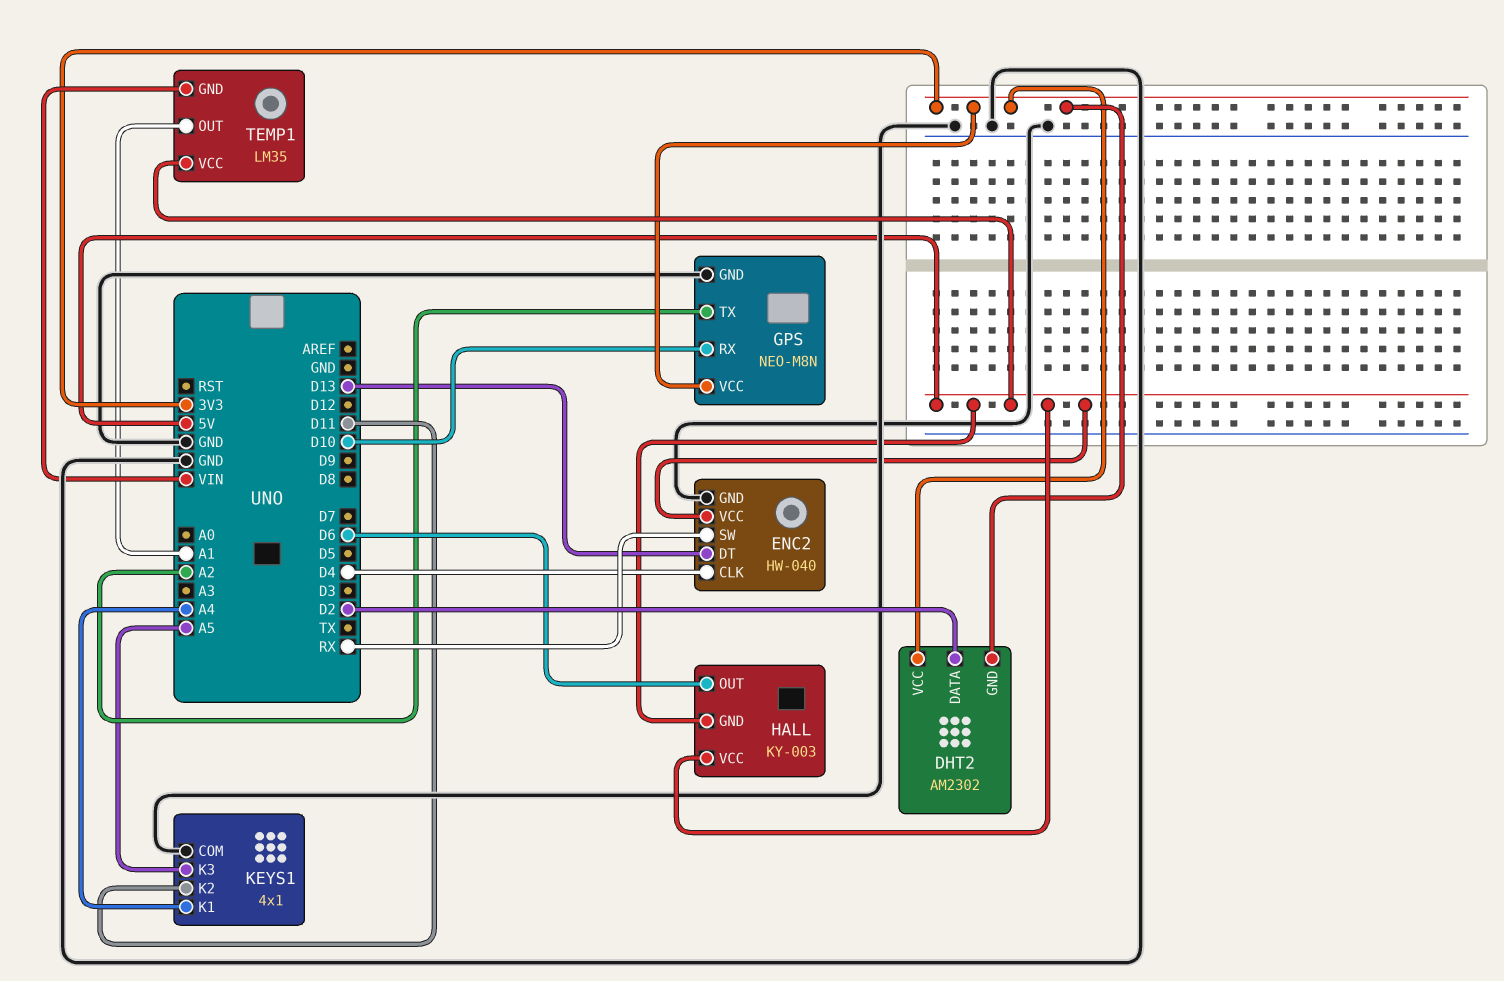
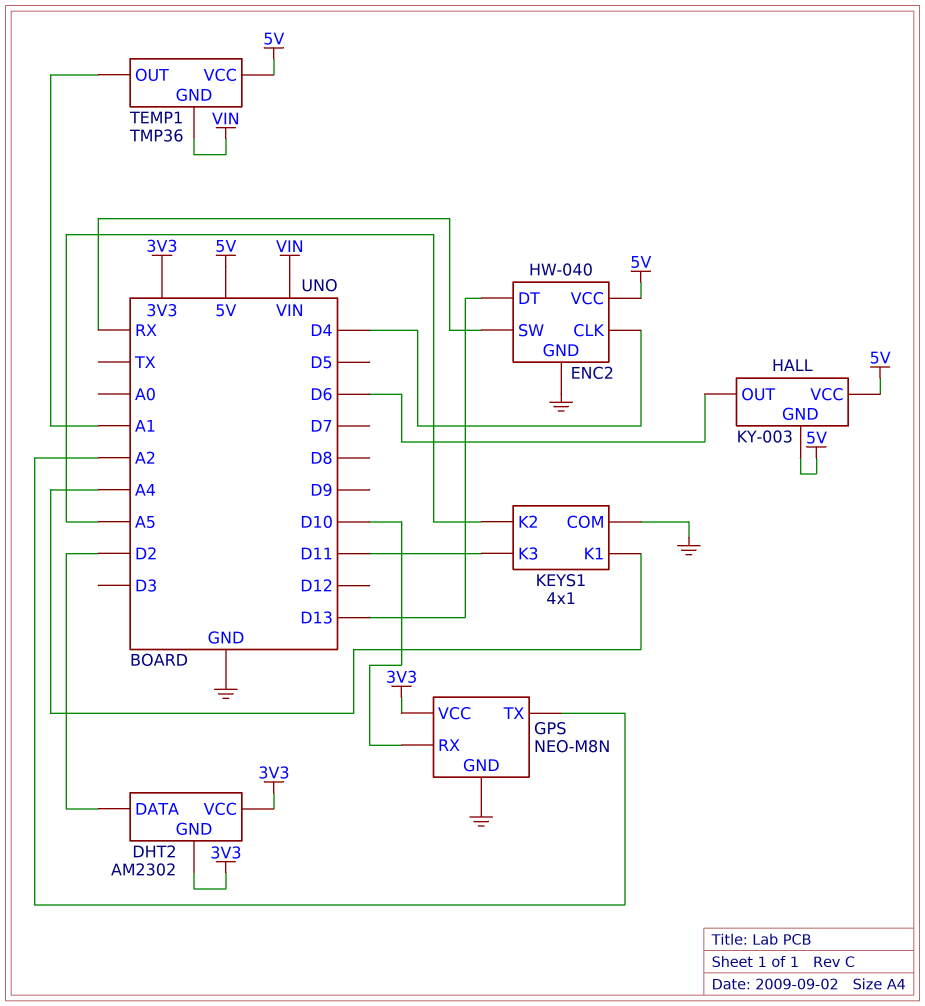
KEYS1 pin K2: D11 -> A5
KEYS1 pin K3: A5 -> D11
TEMP1: LM35 -> TMP36

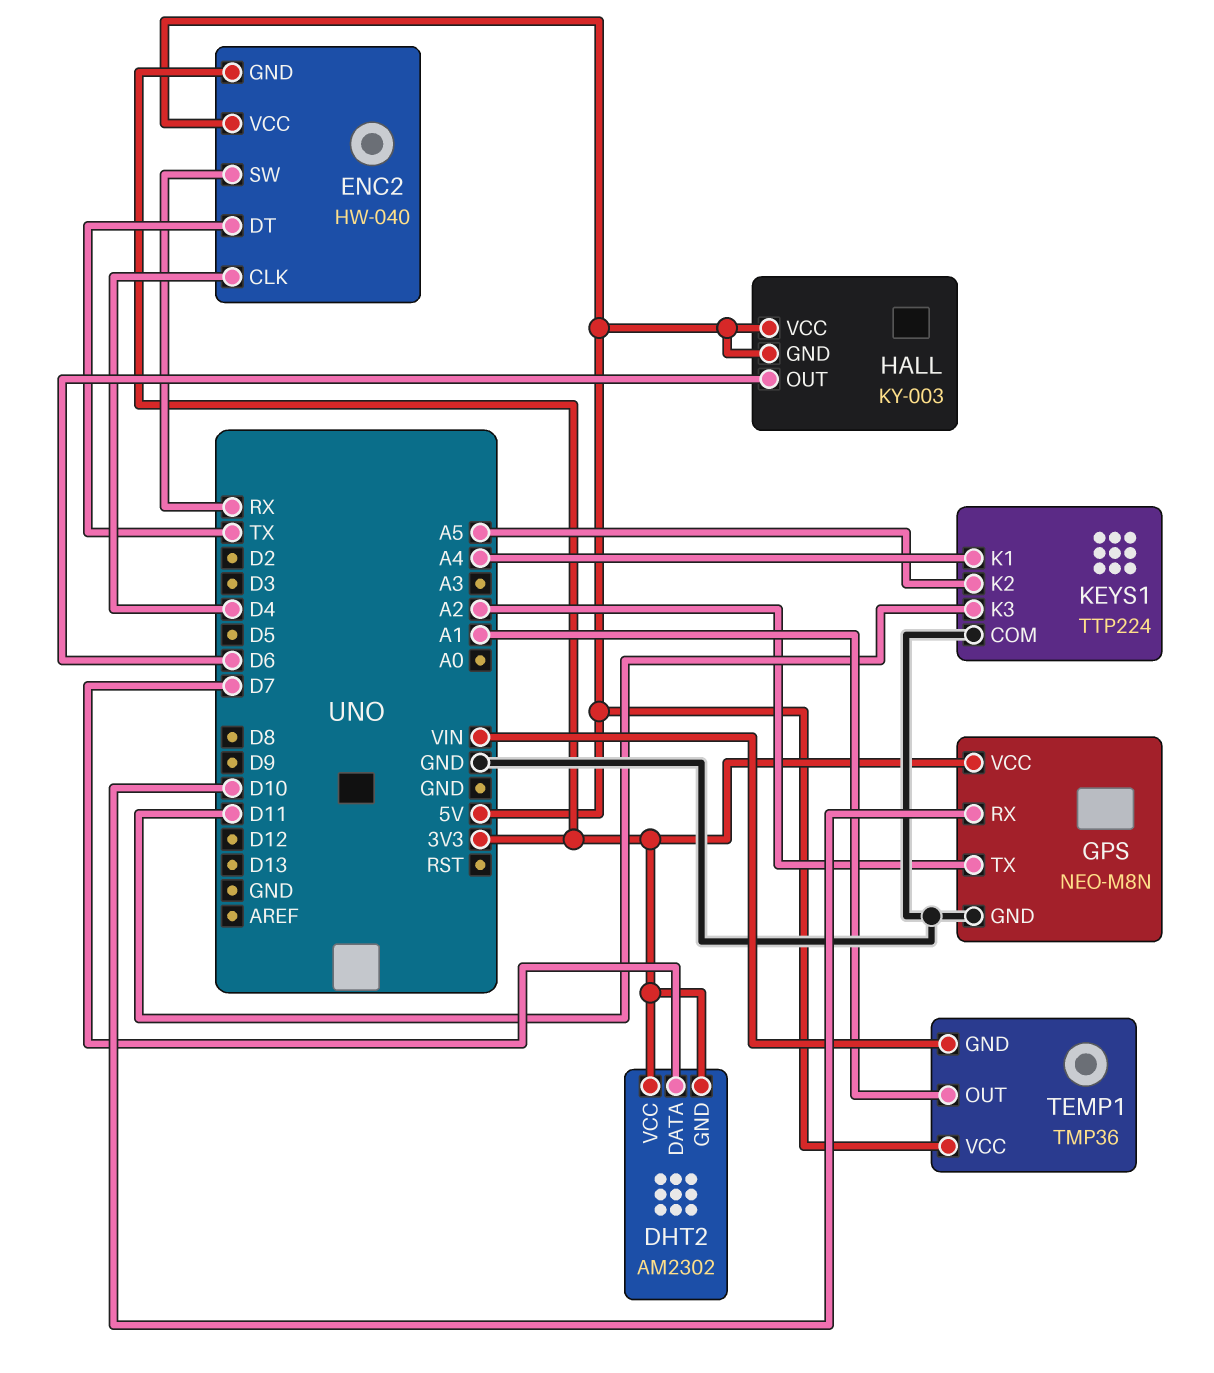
DHT2 pin DATA: D2 -> D7
ENC2 pin DT: D13 -> TX
ENC2 pin GND: GND -> 3V3
KEYS1: 4x1 -> TTP224

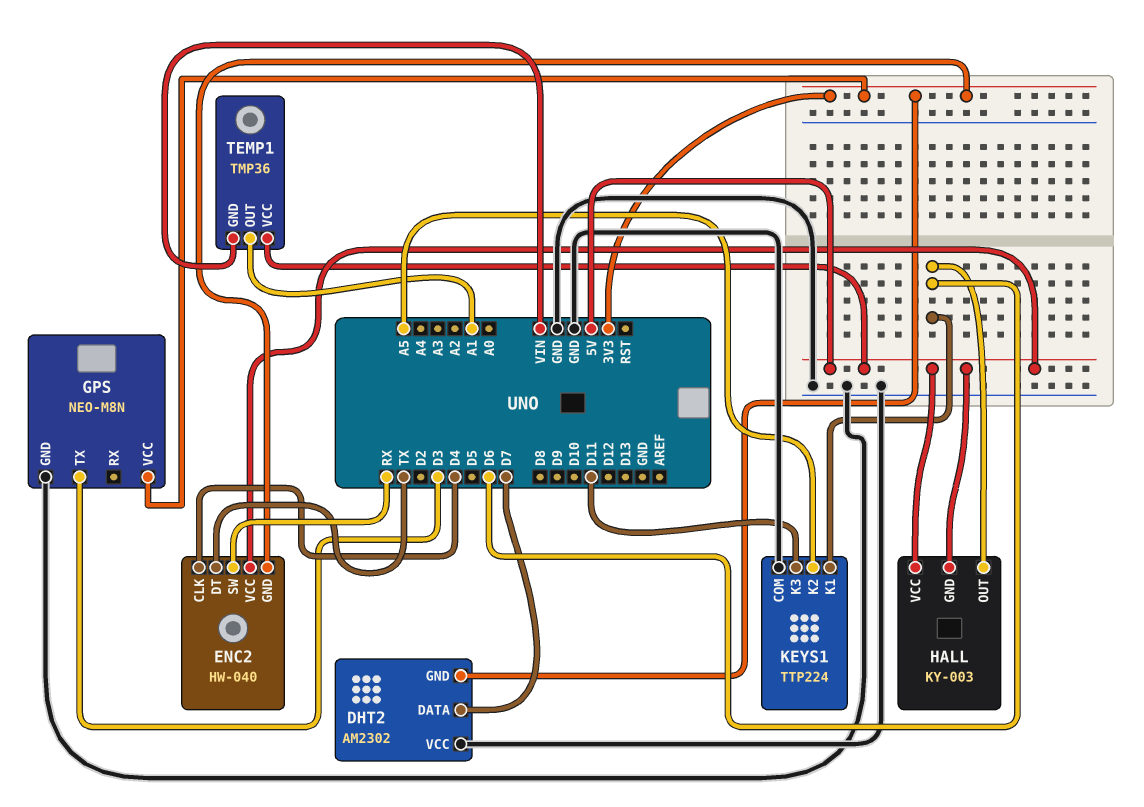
DHT2 pin VCC: 3V3 -> GND
GPS pin RX: D10 -> none
GPS pin TX: A2 -> D3
KEYS1 pin K1: A4 -> D6

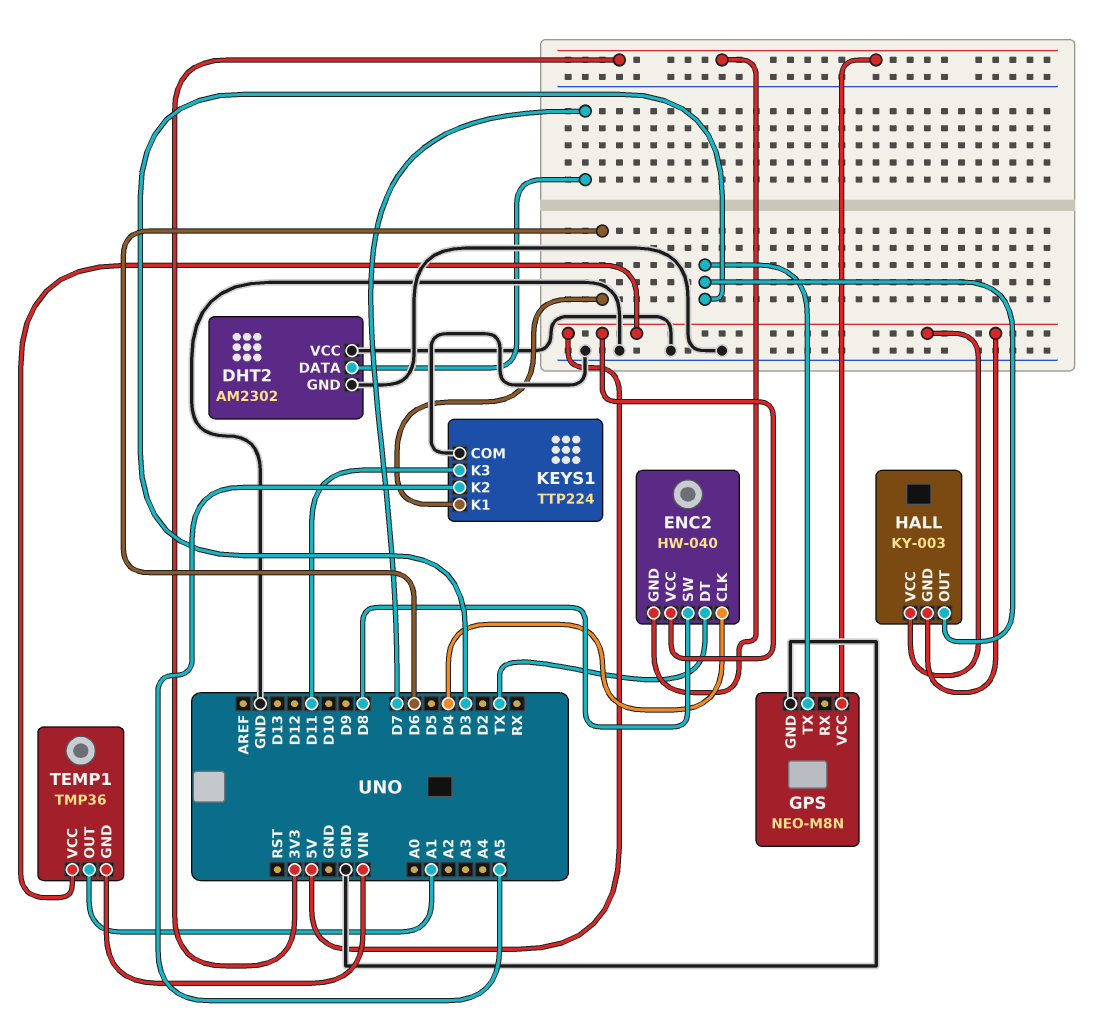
DHT2 pin GND: 3V3 -> GND
ENC2 pin SW: RX -> D8
HALL pin OUT: D6 -> D3

